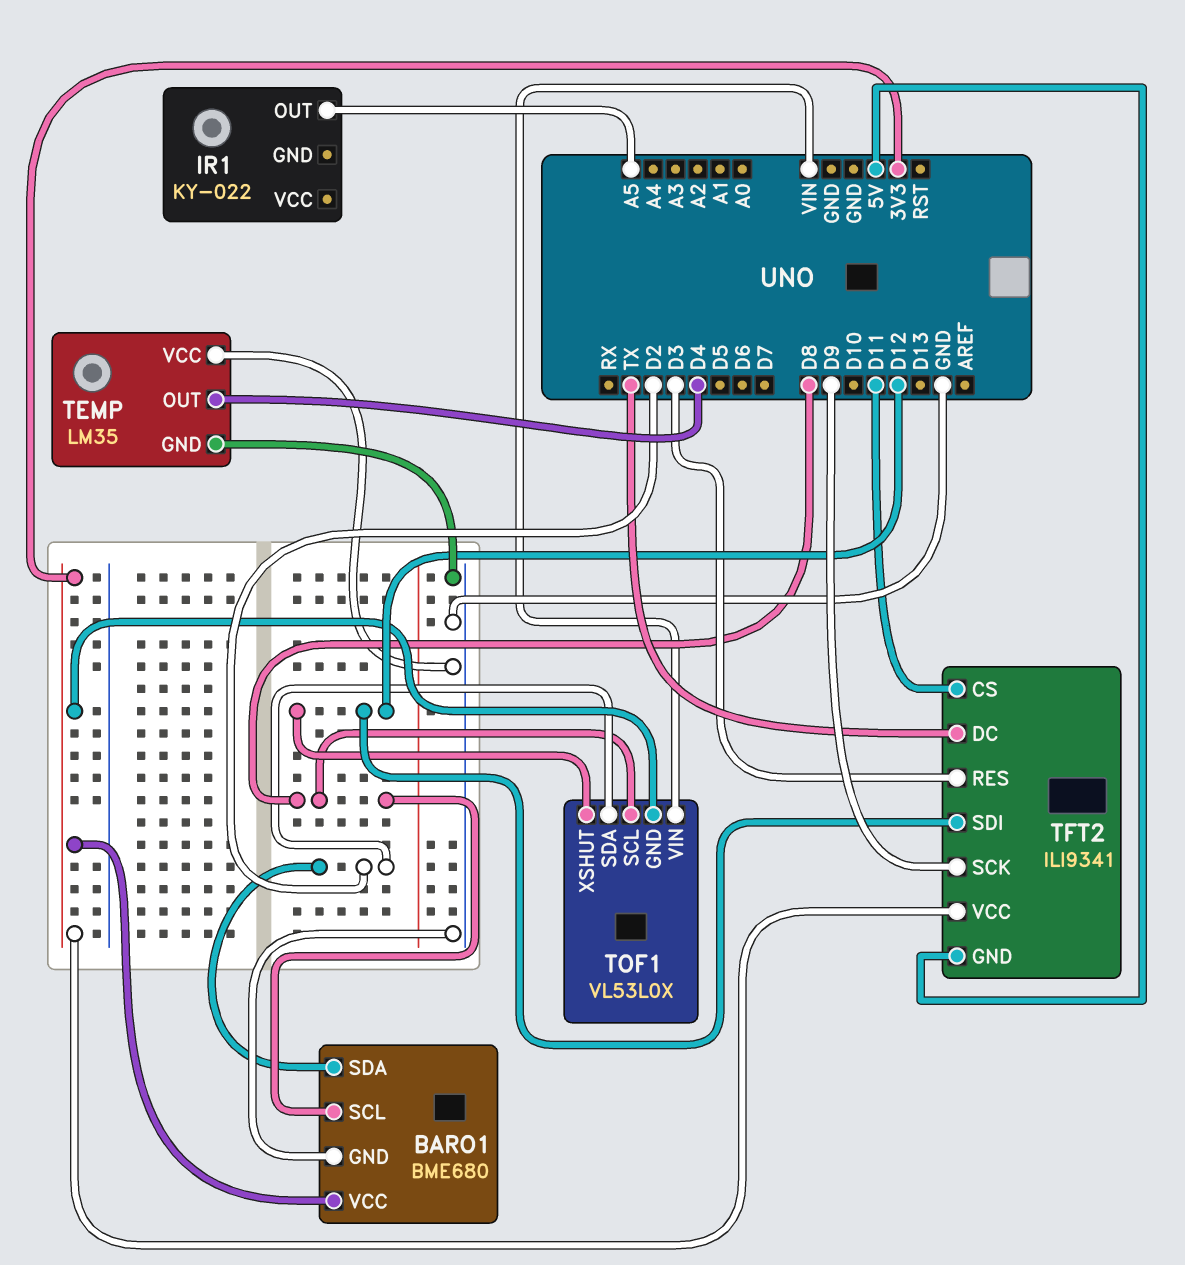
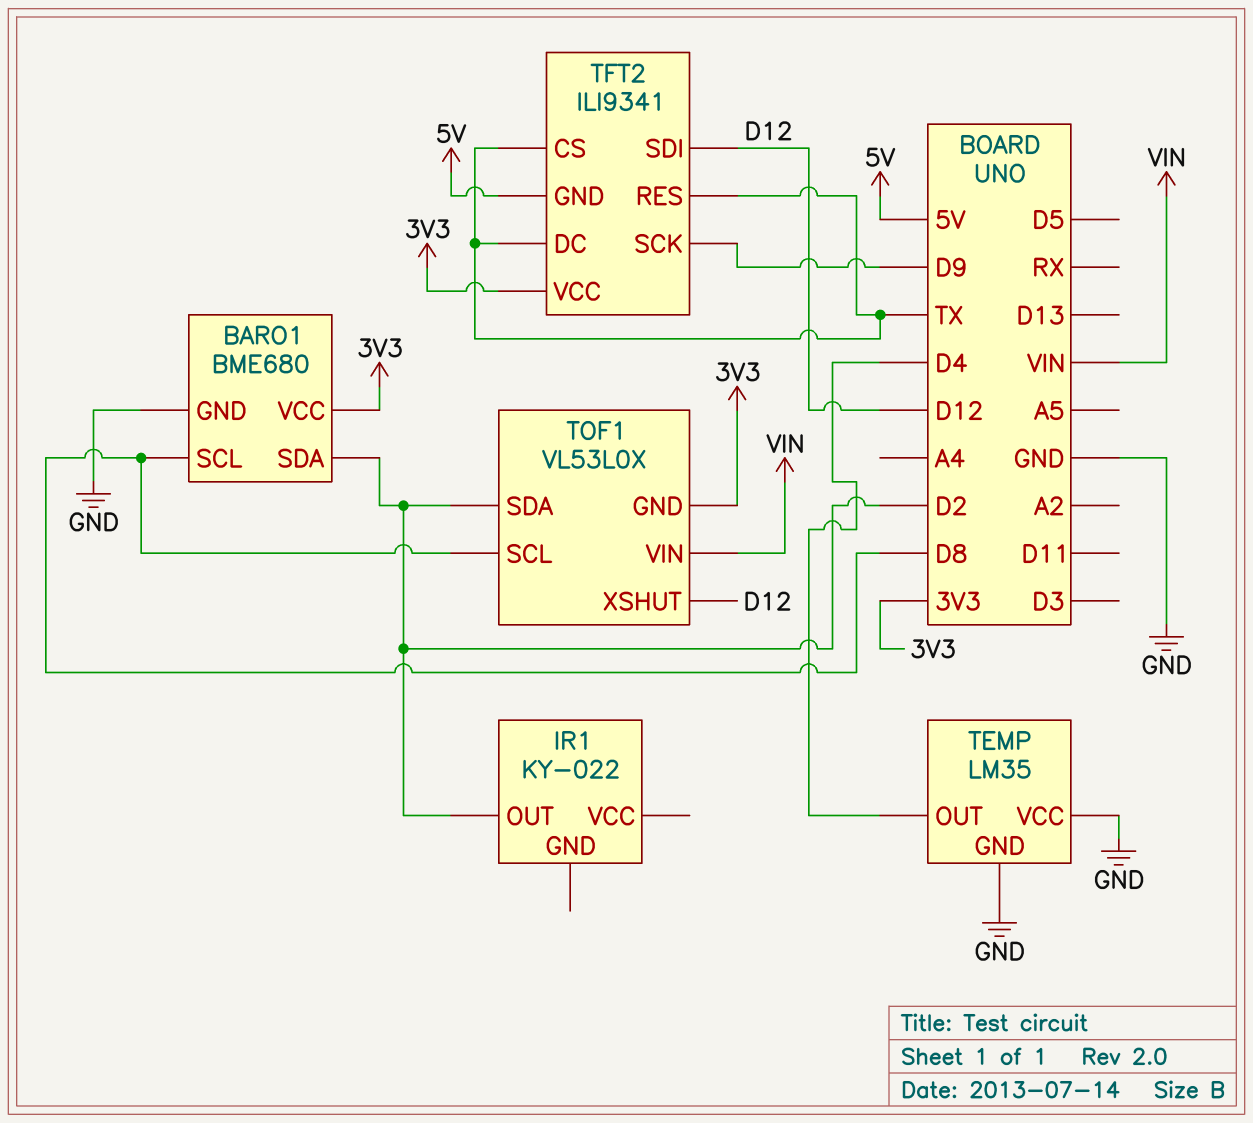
IR1 pin OUT: A5 -> D2
TFT2 pin CS: D11 -> TX
TFT2 pin RES: D3 -> TX

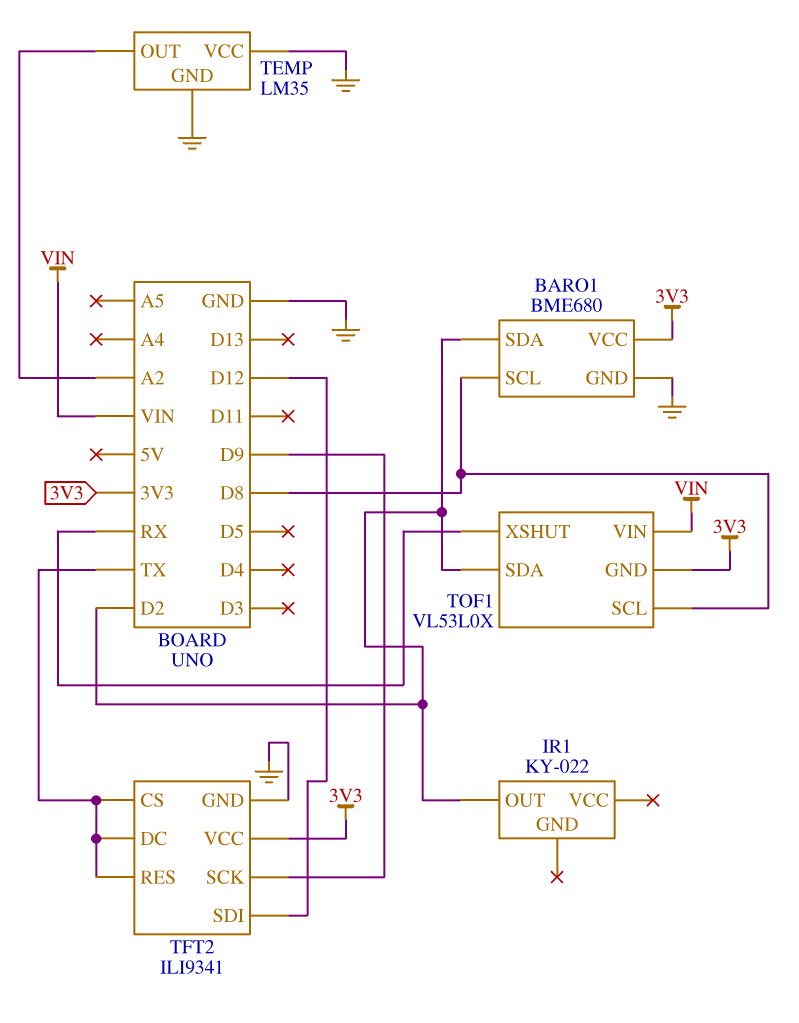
TEMP pin OUT: D4 -> A2
TFT2 pin GND: 5V -> GND
TOF1 pin XSHUT: D12 -> RX

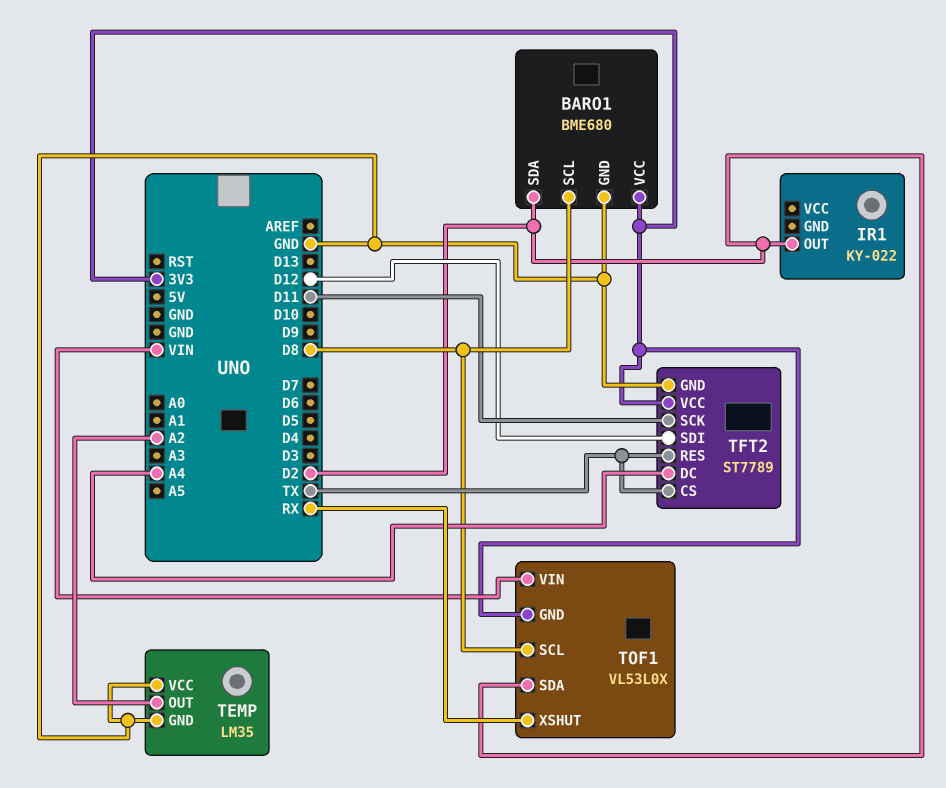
TFT2: ILI9341 -> ST7789
TFT2 pin DC: TX -> A4
TFT2 pin SCK: D9 -> D11

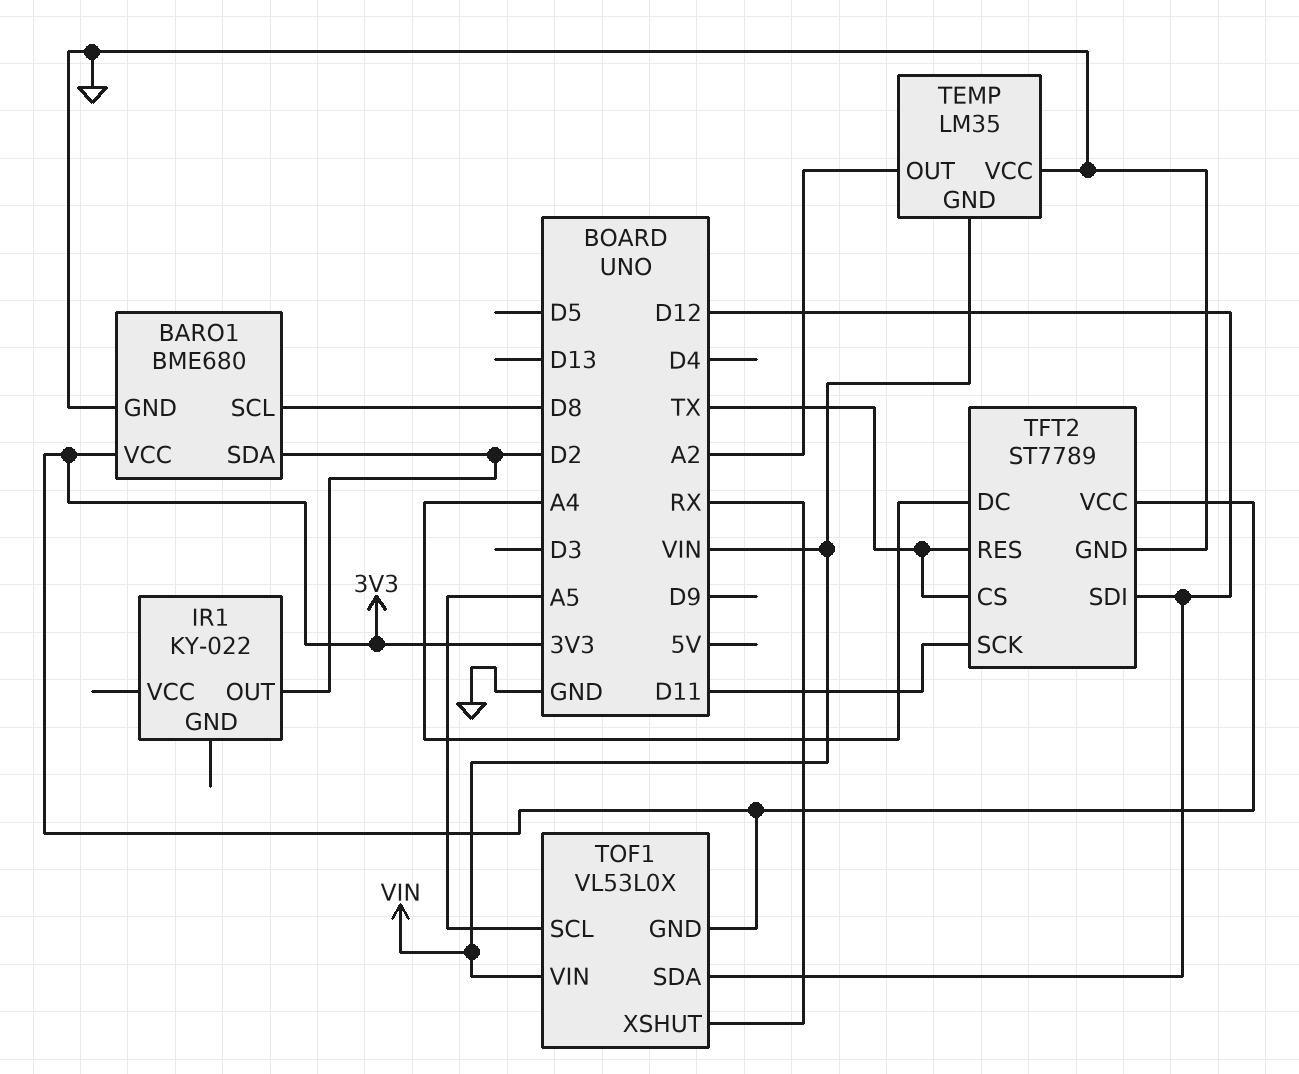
TEMP pin GND: GND -> VIN
TOF1 pin SCL: D8 -> A5
TOF1 pin SDA: D2 -> D12

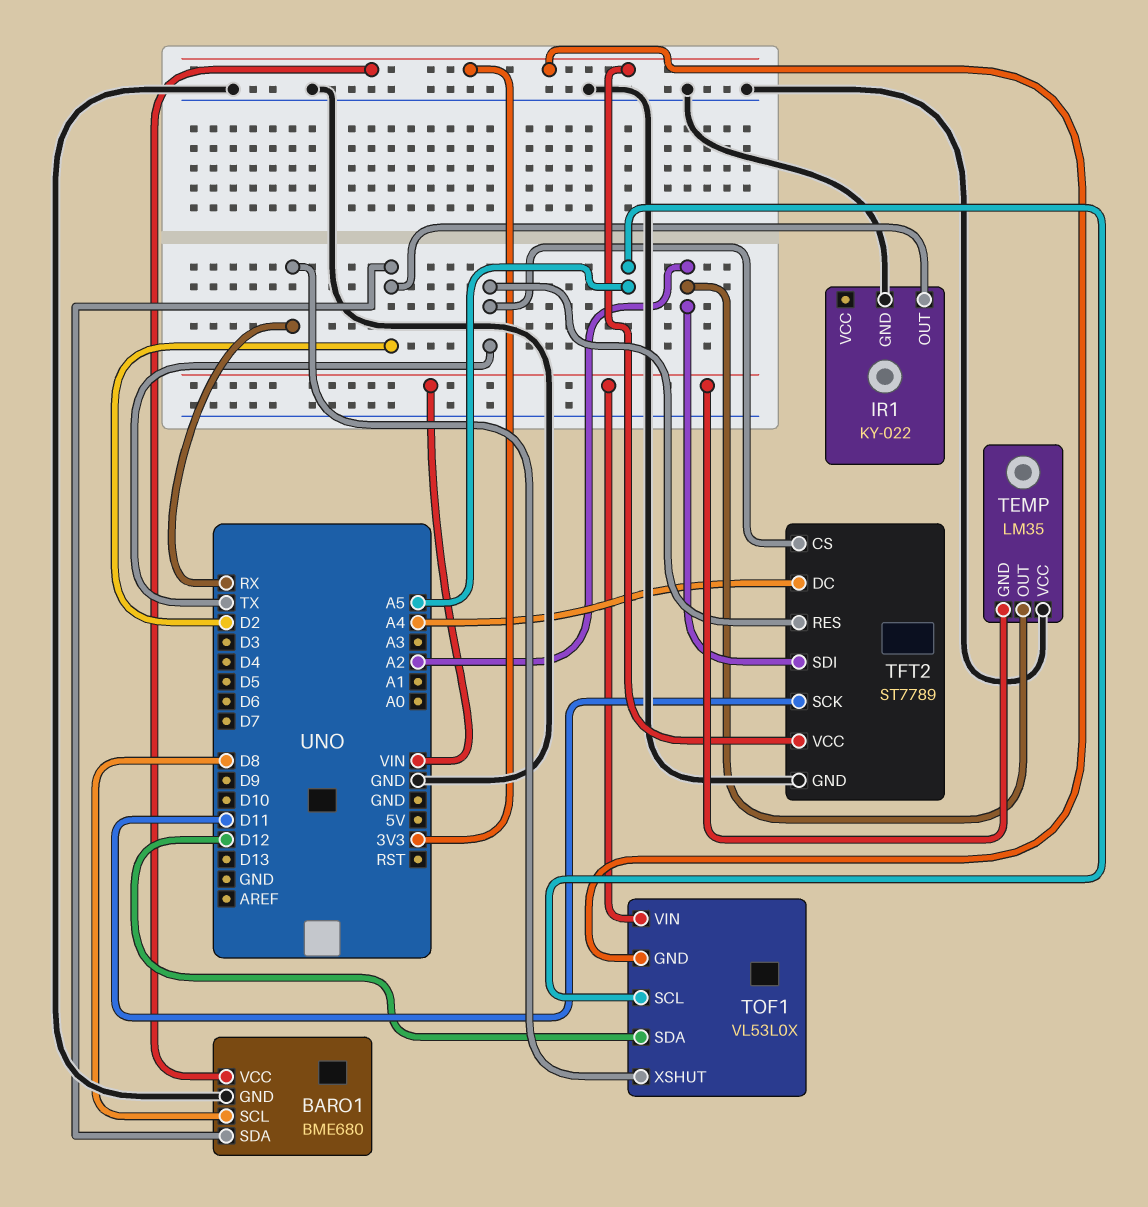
IR1 pin GND: none -> GND
TFT2 pin SDI: D12 -> A2

